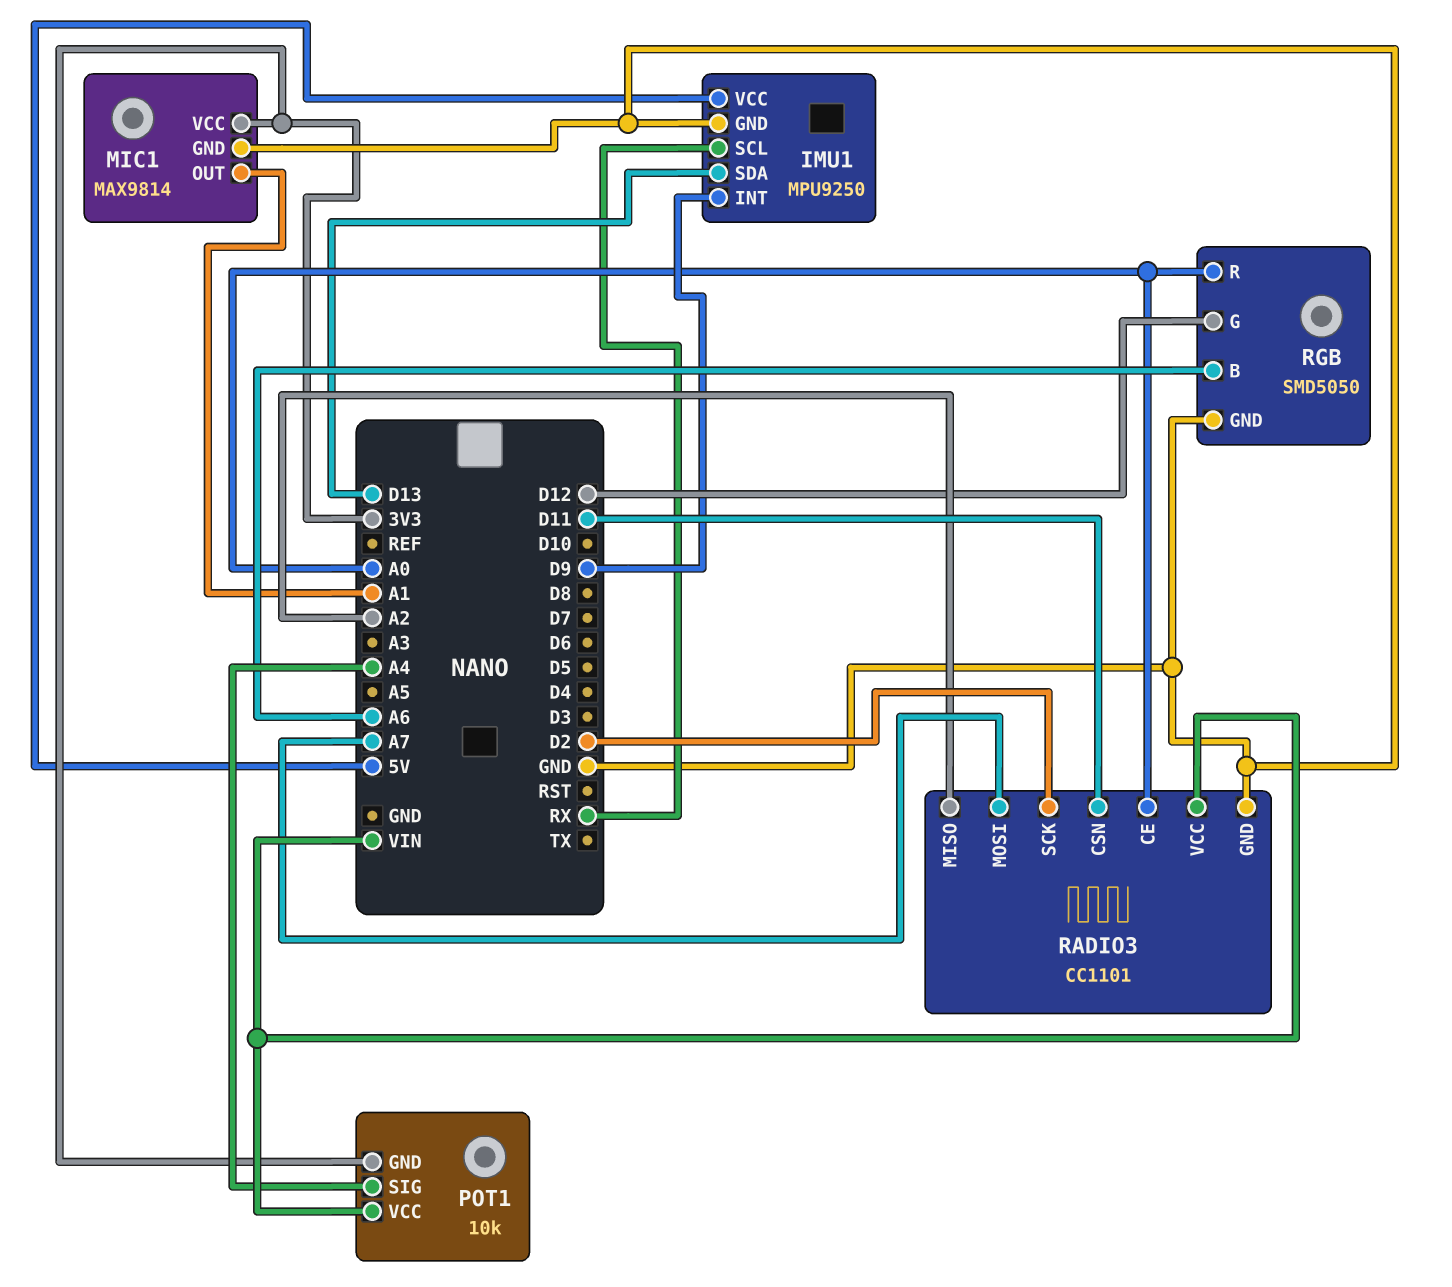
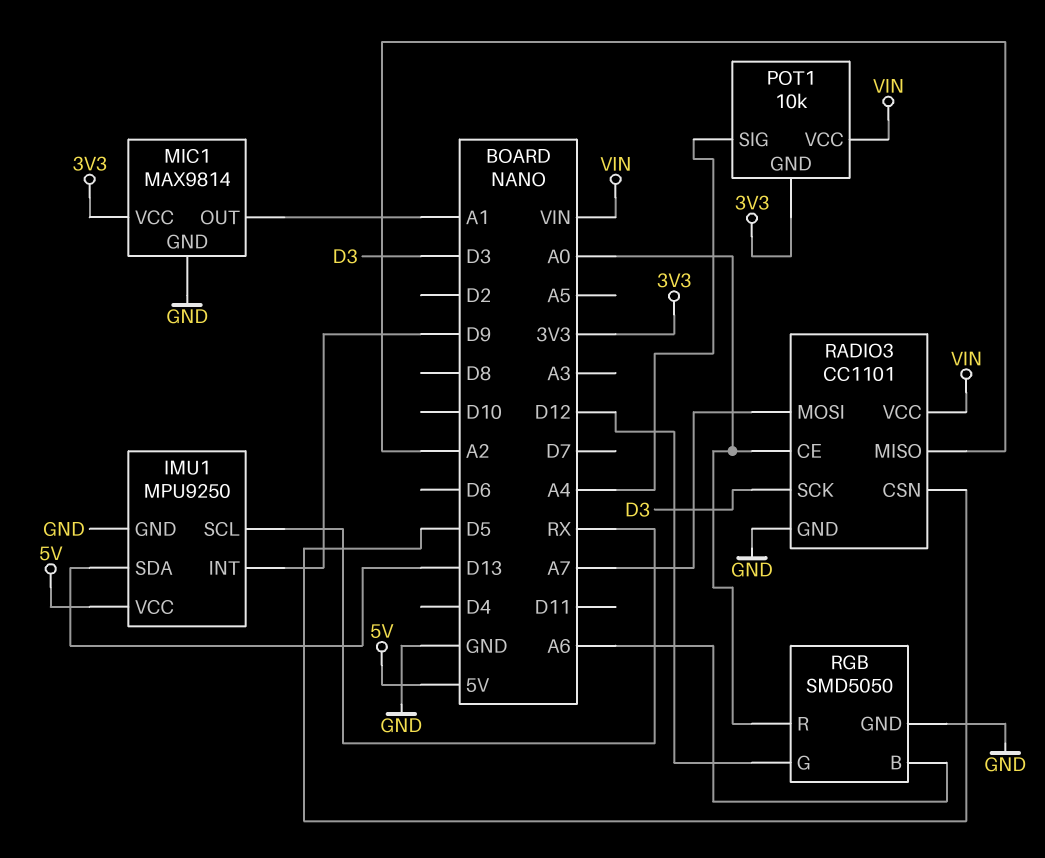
RADIO3 pin CSN: D11 -> D5
RADIO3 pin SCK: D2 -> D3

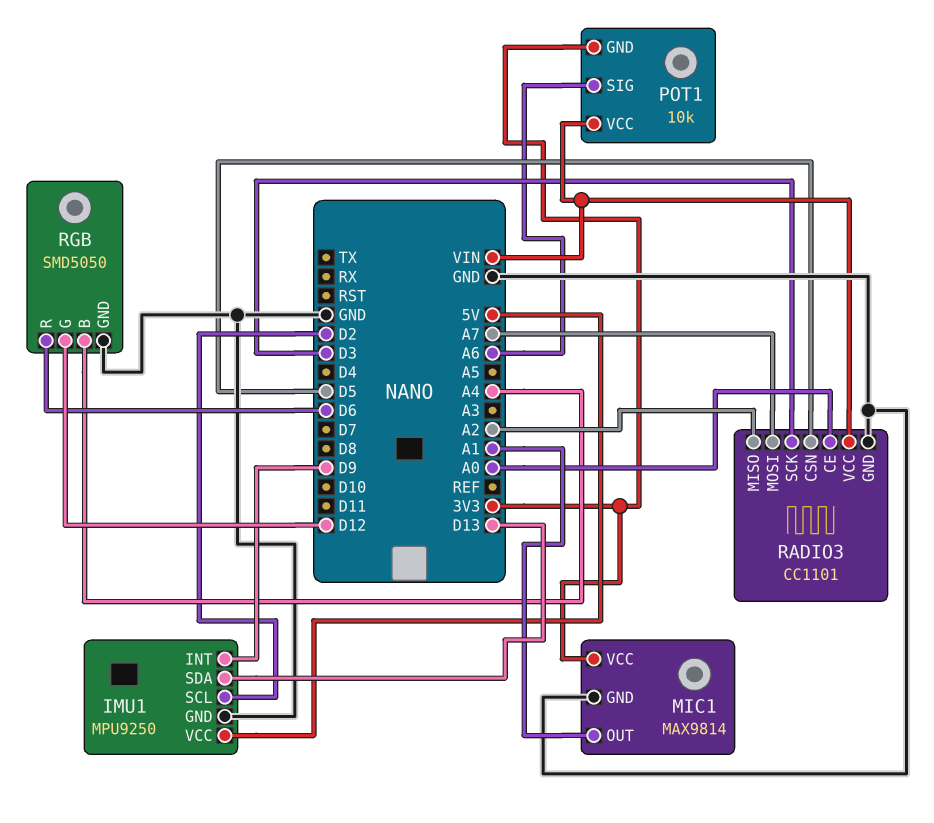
IMU1 pin SCL: RX -> D2
POT1 pin SIG: A4 -> A6
RGB pin B: A6 -> A4
RGB pin R: A0 -> D6

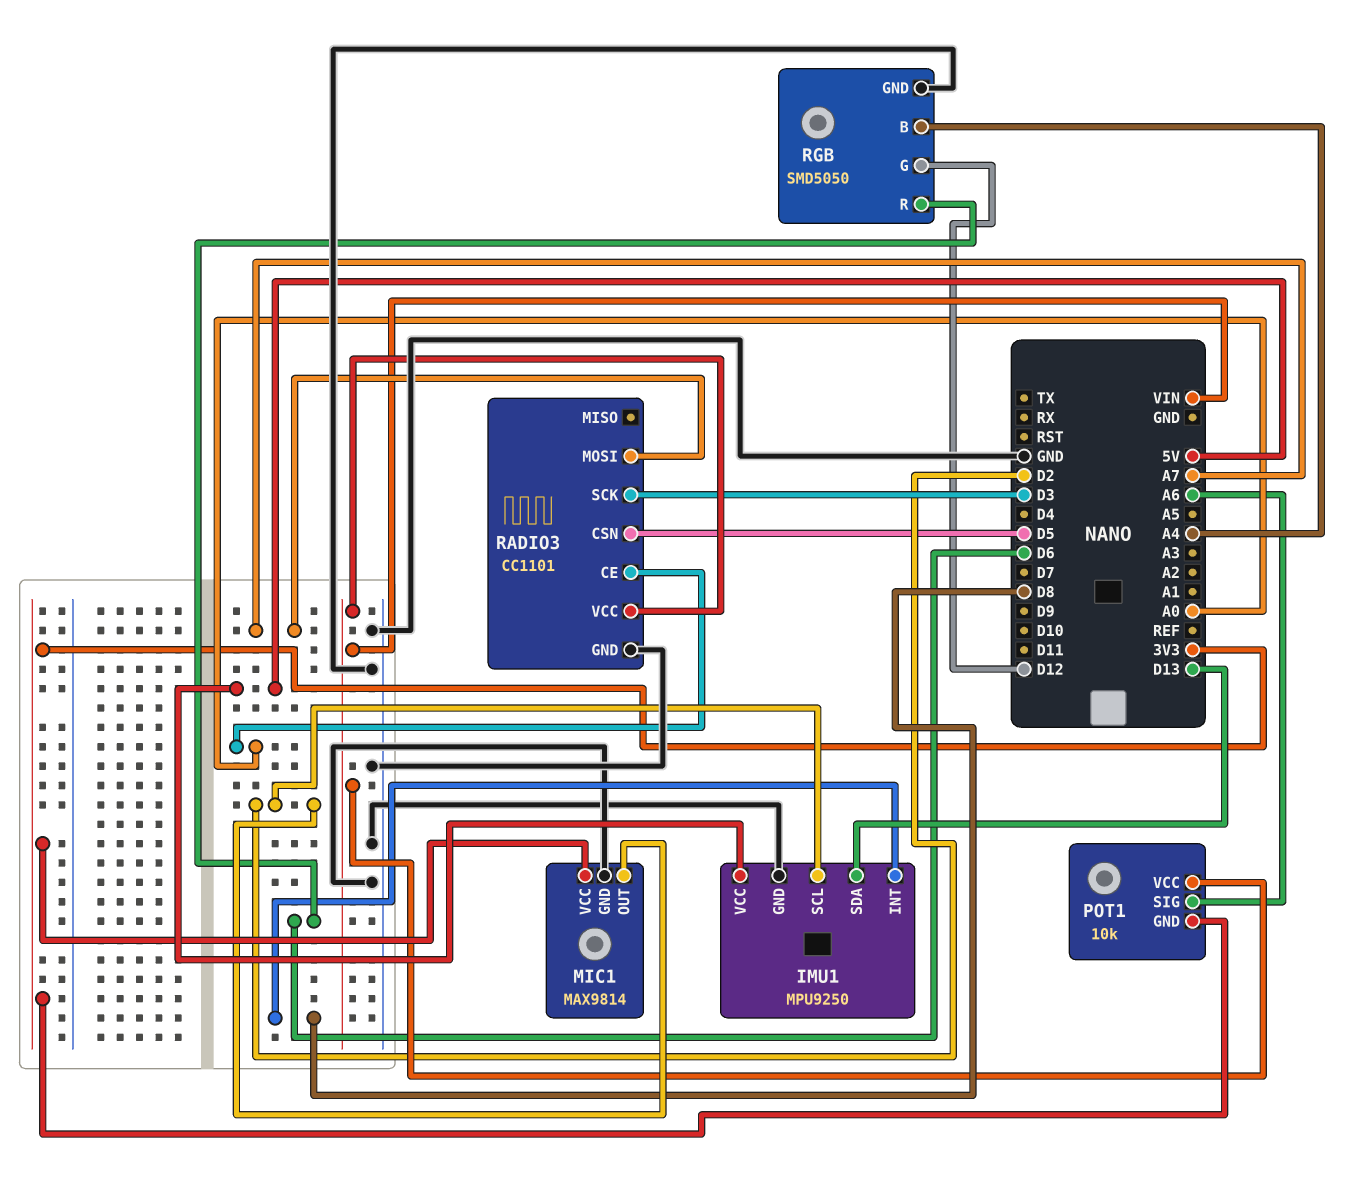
IMU1 pin INT: D9 -> D8
MIC1 pin OUT: A1 -> D2
RADIO3 pin MISO: A2 -> none

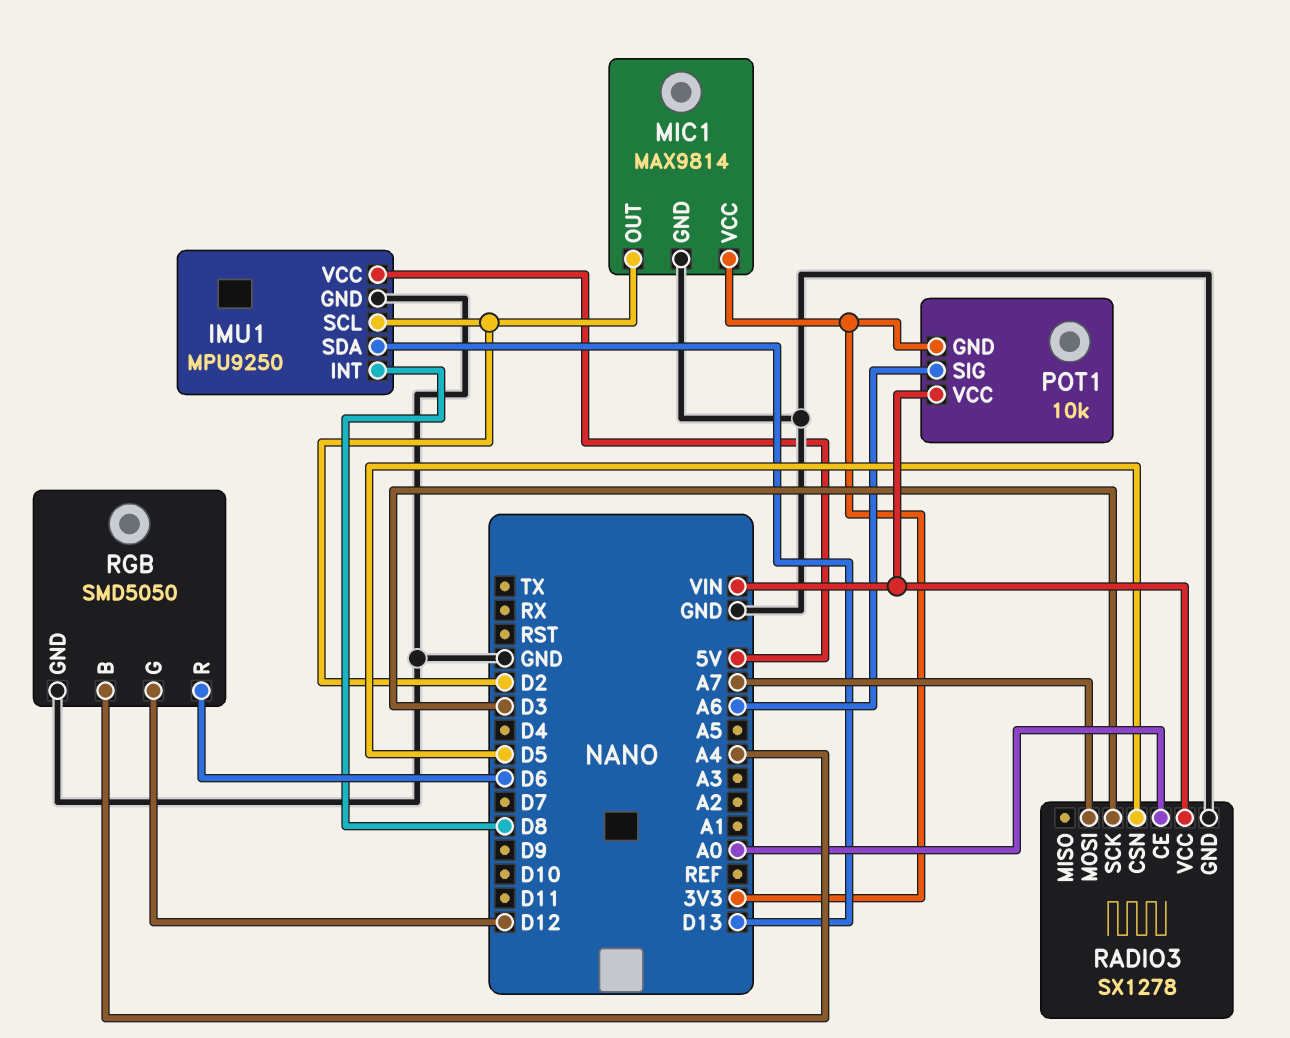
RADIO3: CC1101 -> SX1278

